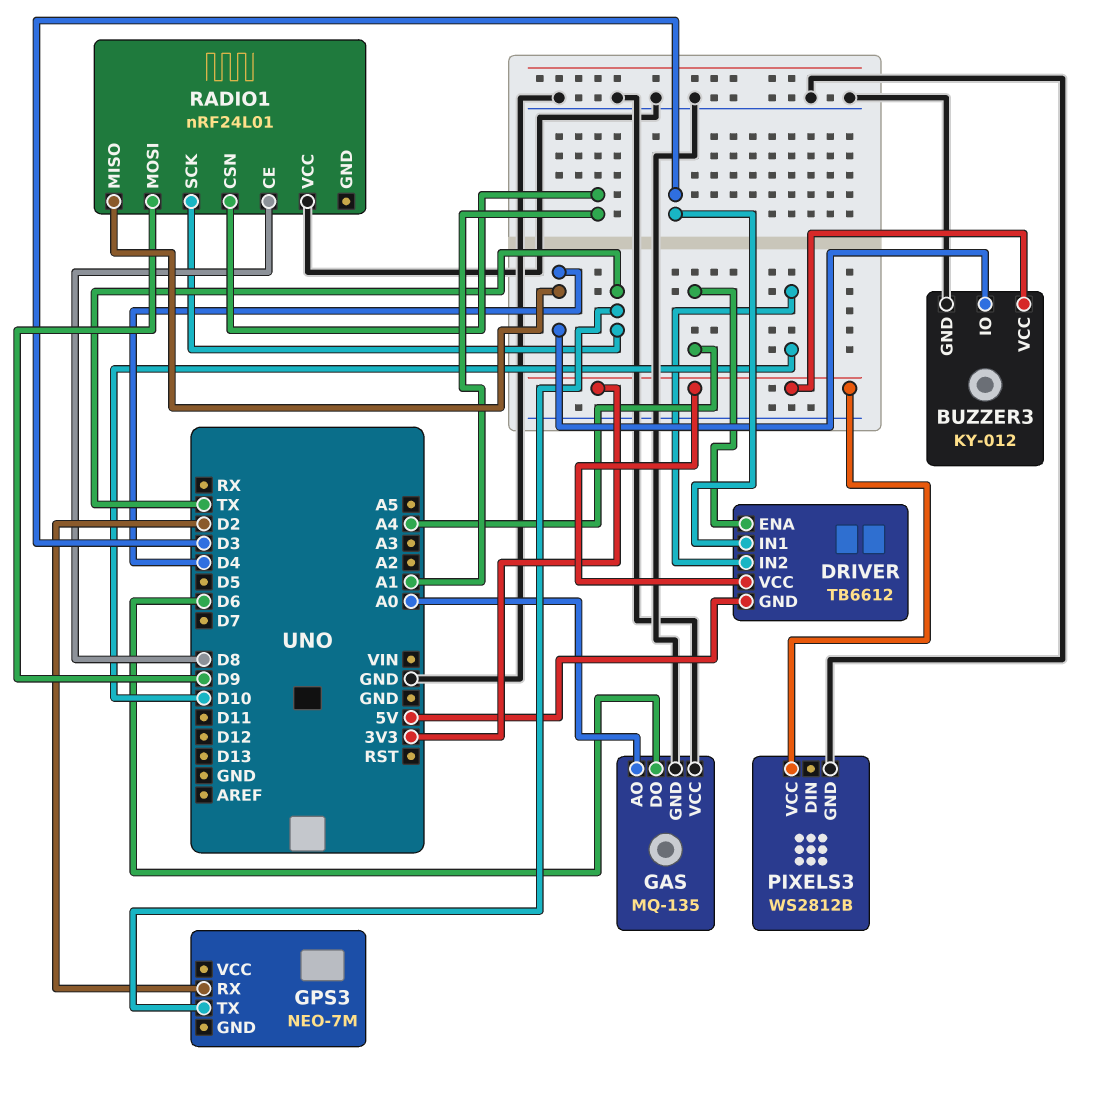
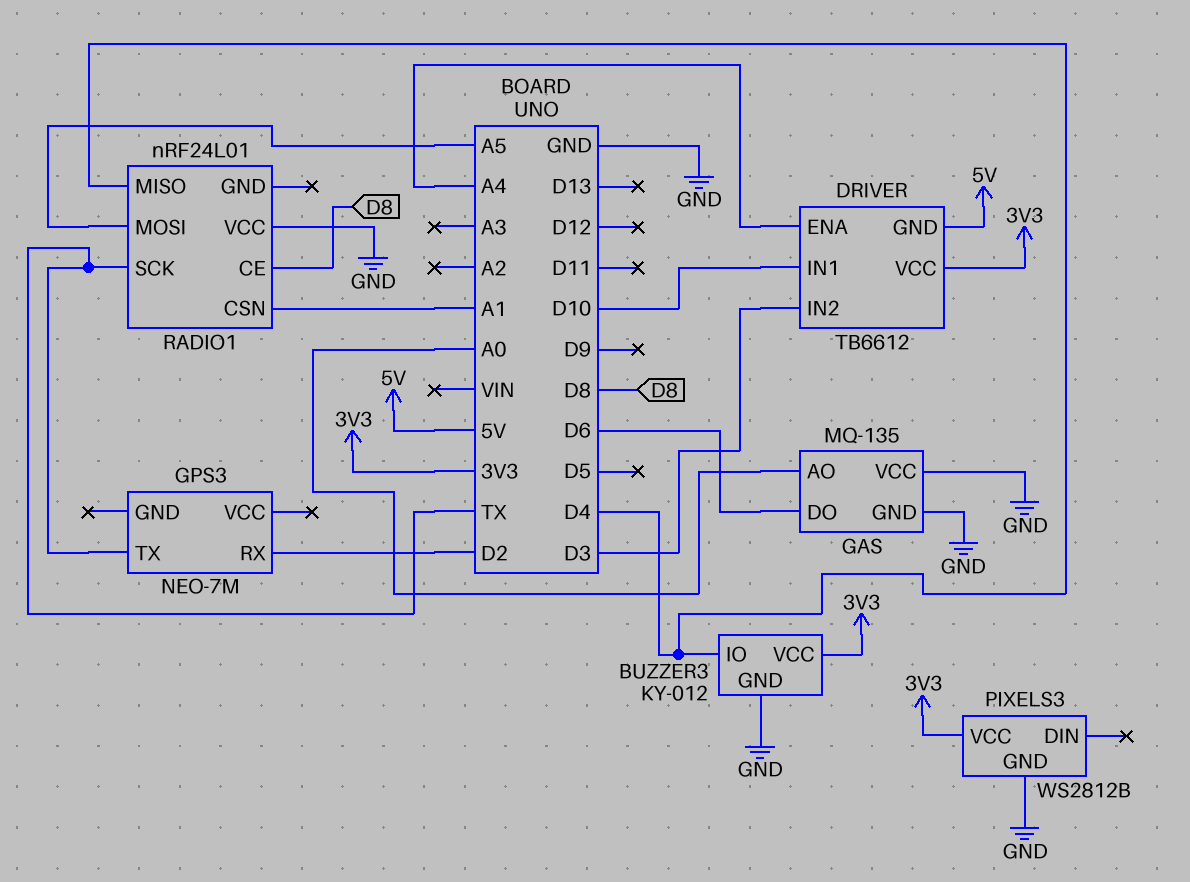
DRIVER pin IN1: D3 -> D10
DRIVER pin IN2: D10 -> D3
RADIO1 pin MOSI: D9 -> A5

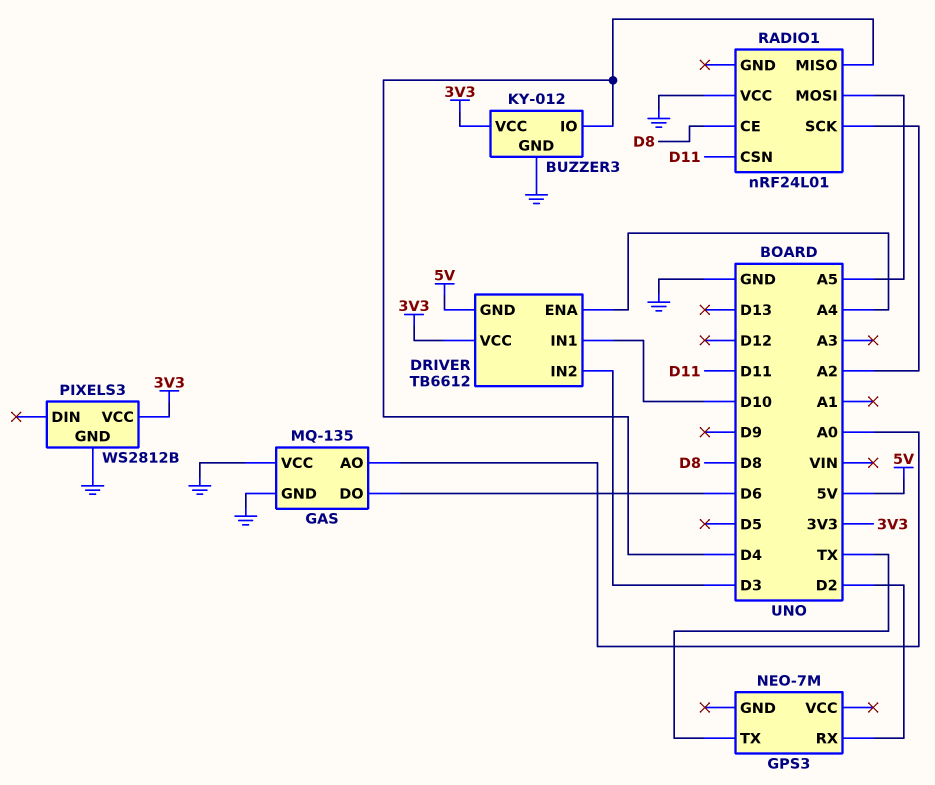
RADIO1 pin CSN: A1 -> D11
RADIO1 pin SCK: TX -> A2

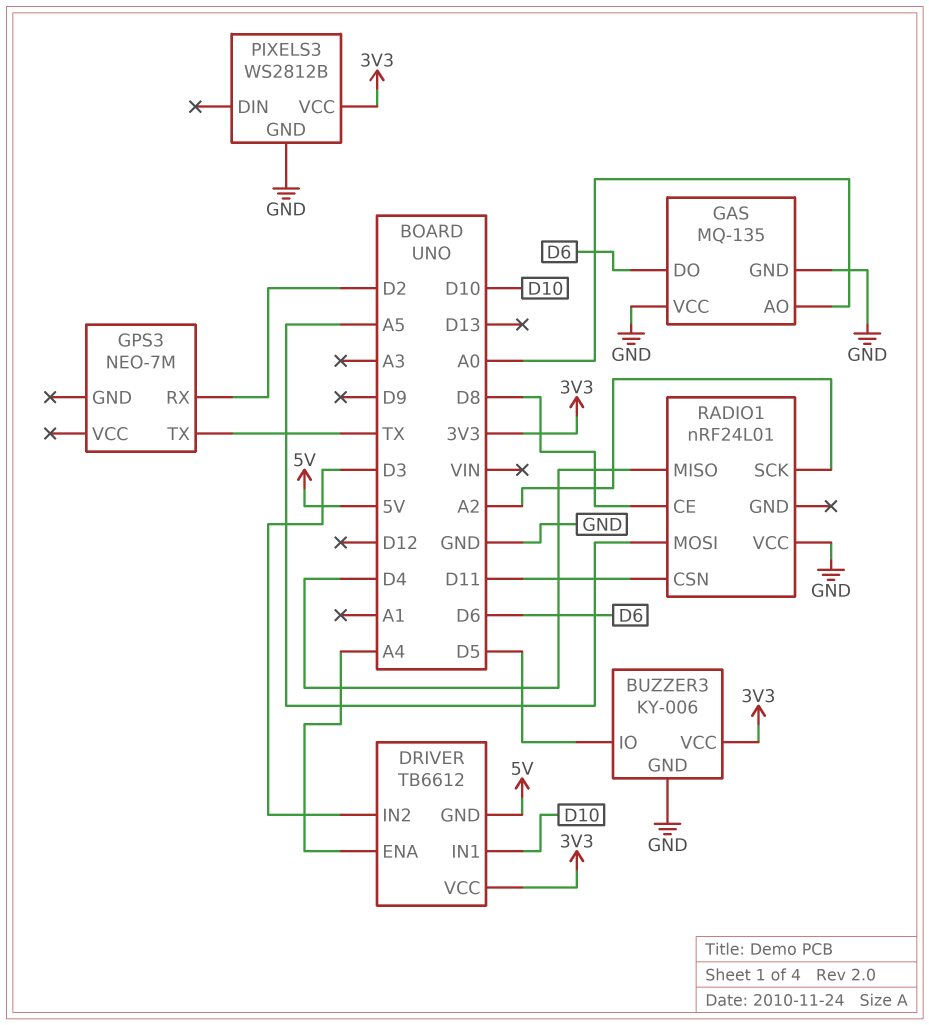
BUZZER3: KY-012 -> KY-006
BUZZER3 pin IO: D4 -> D5

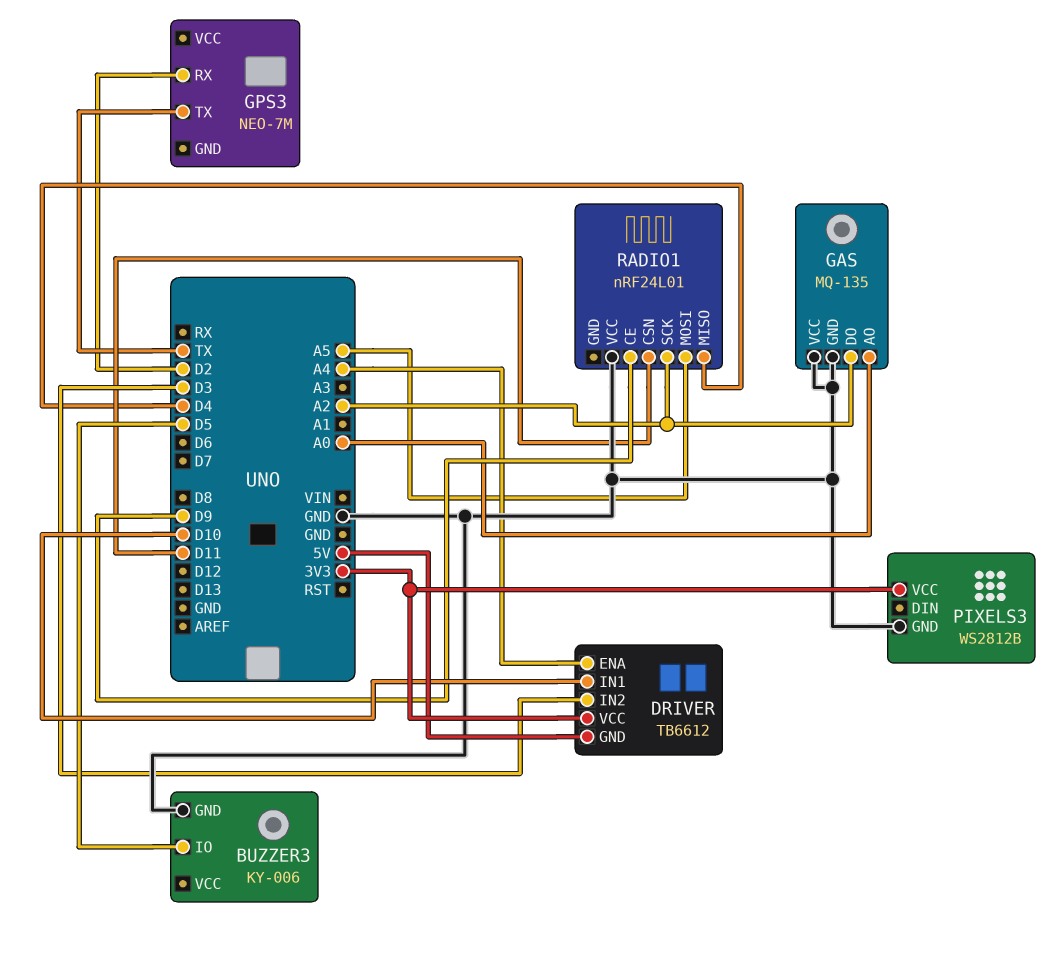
BUZZER3 pin VCC: 3V3 -> none
GAS pin DO: D6 -> A2
RADIO1 pin CE: D8 -> D9

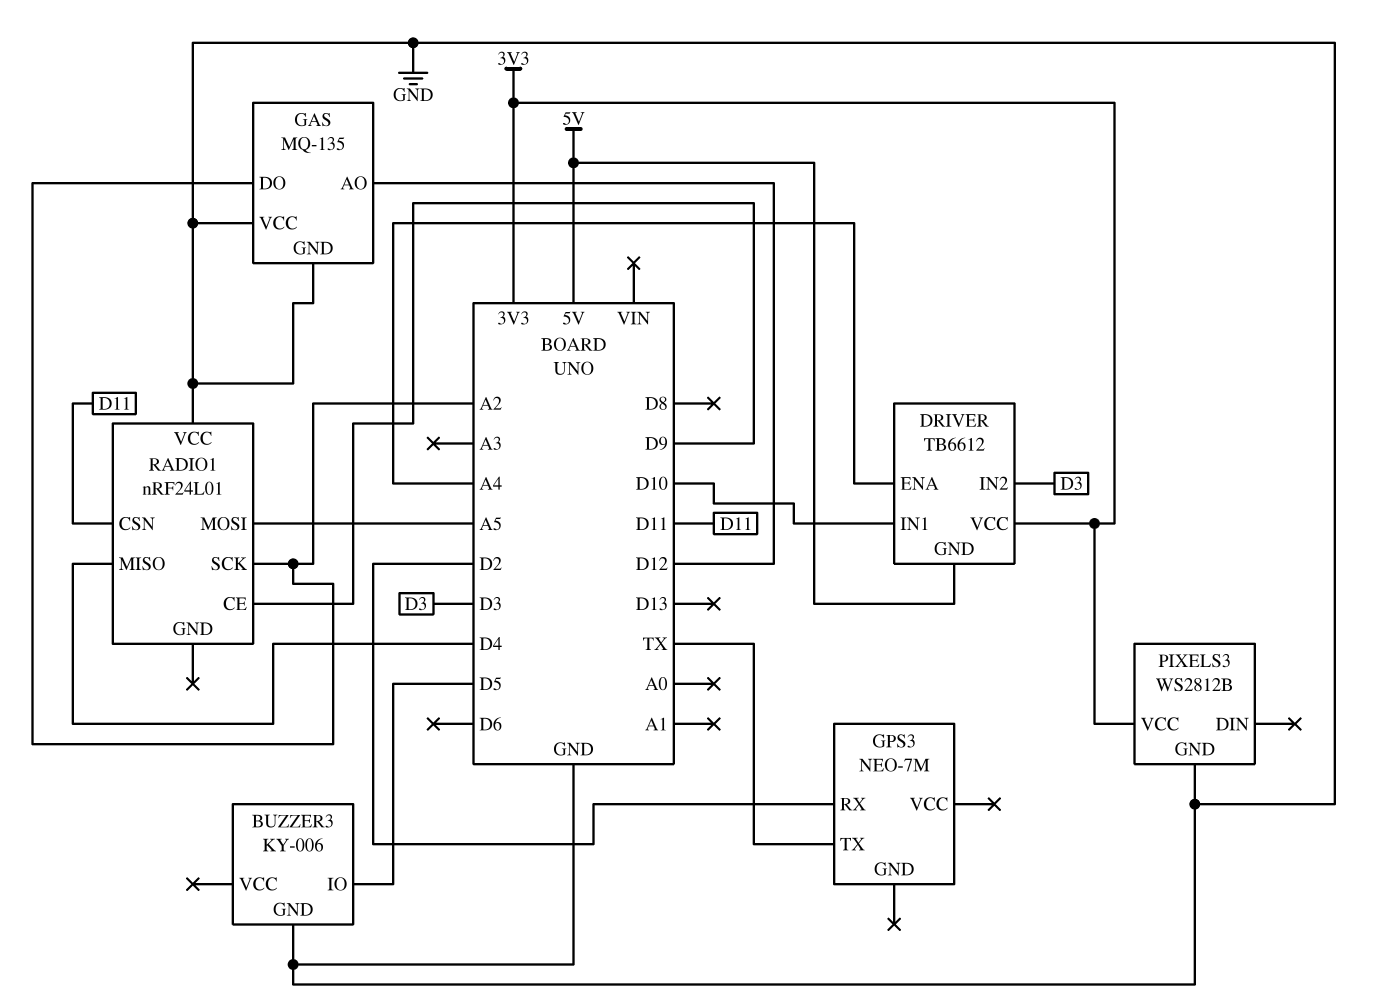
GAS pin AO: A0 -> D12

